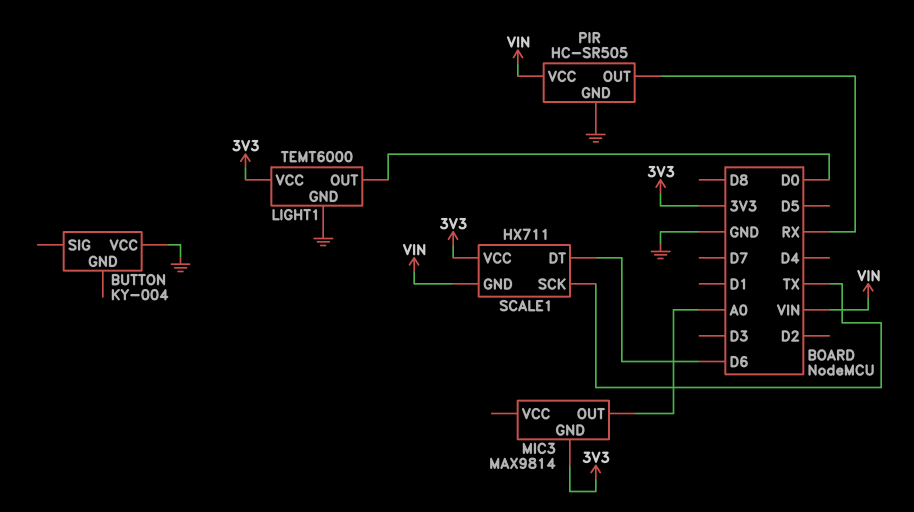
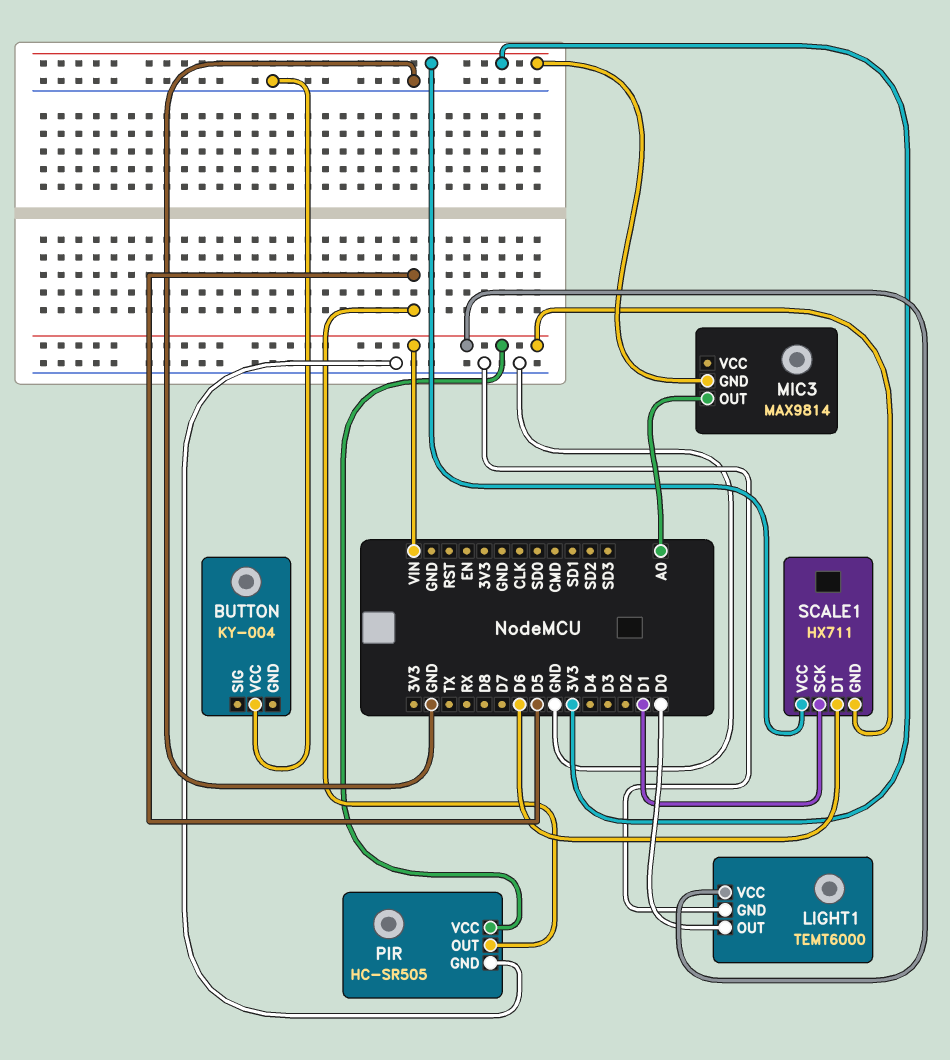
LIGHT1 pin VCC: 3V3 -> VIN
PIR pin OUT: RX -> D5
SCALE1 pin SCK: TX -> D1

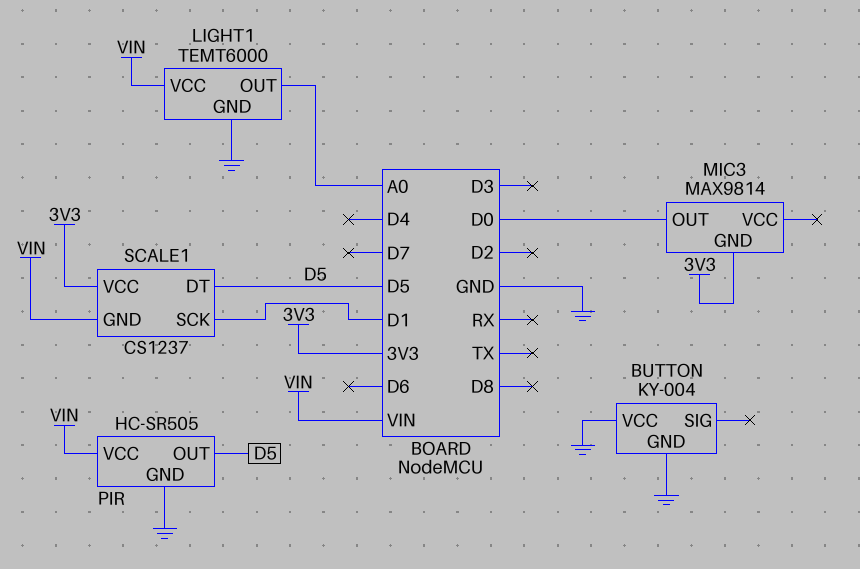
BUTTON pin GND: none -> GND
LIGHT1 pin OUT: D0 -> A0
MIC3 pin OUT: A0 -> D0
SCALE1: HX711 -> CS1237
SCALE1 pin DT: D6 -> D5

